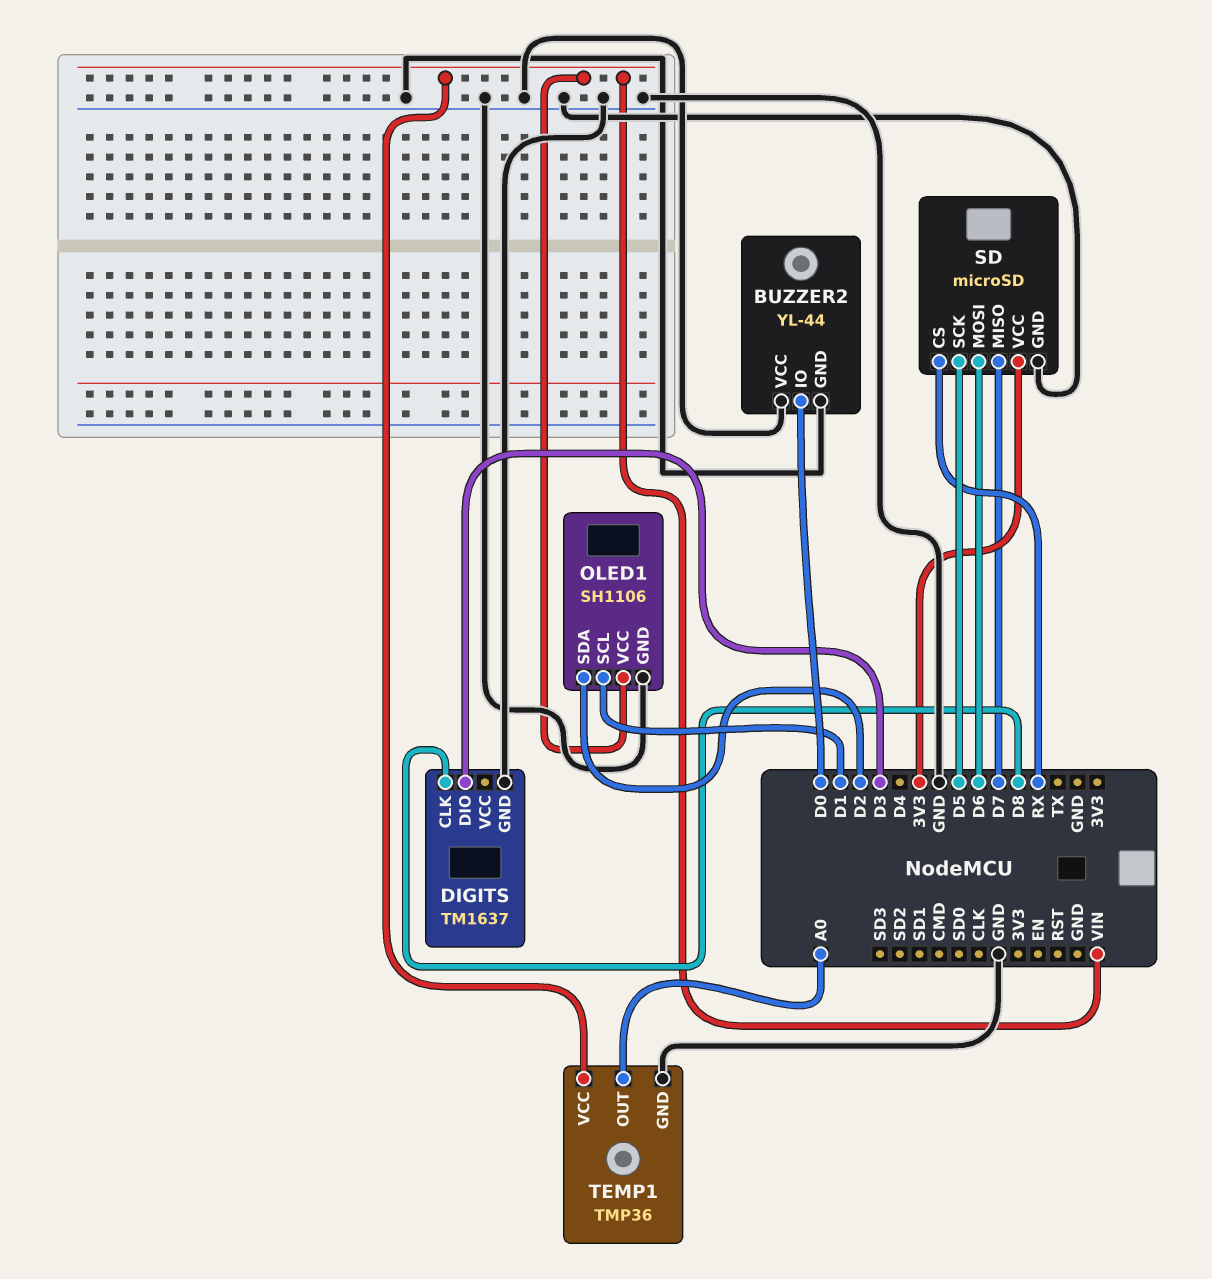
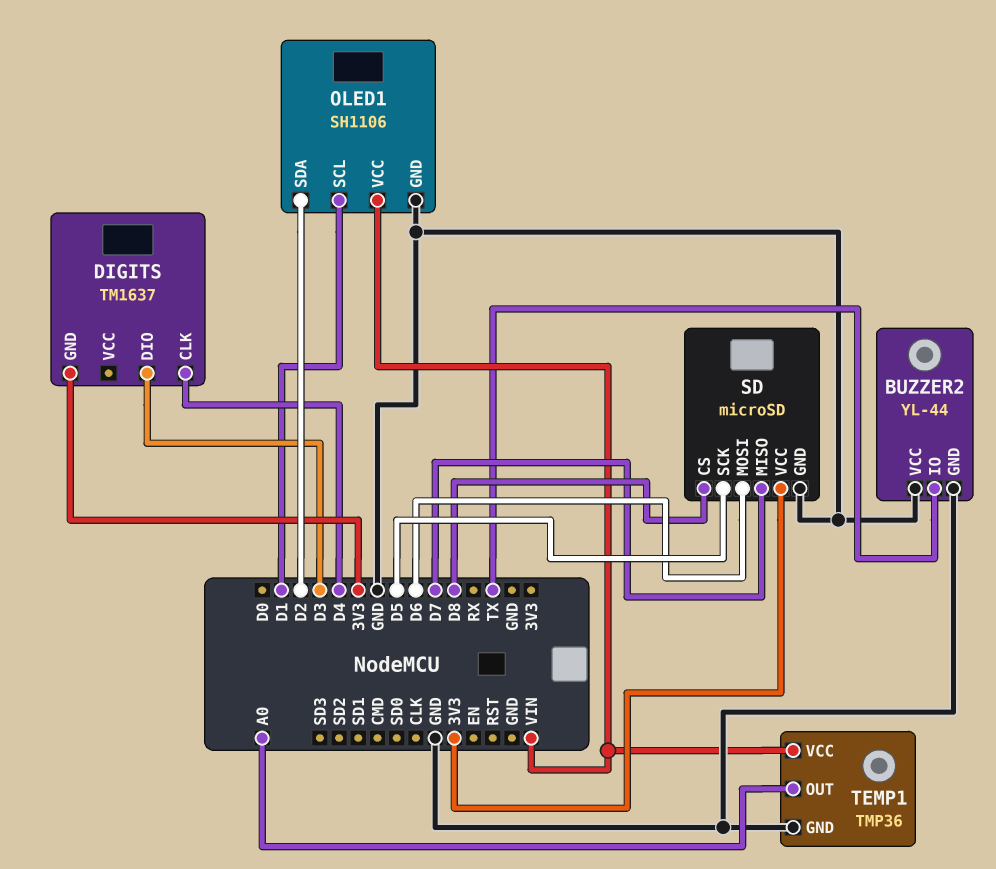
BUZZER2 pin IO: D0 -> TX
DIGITS pin CLK: D8 -> D4
DIGITS pin GND: GND -> 3V3
SD pin CS: RX -> D8

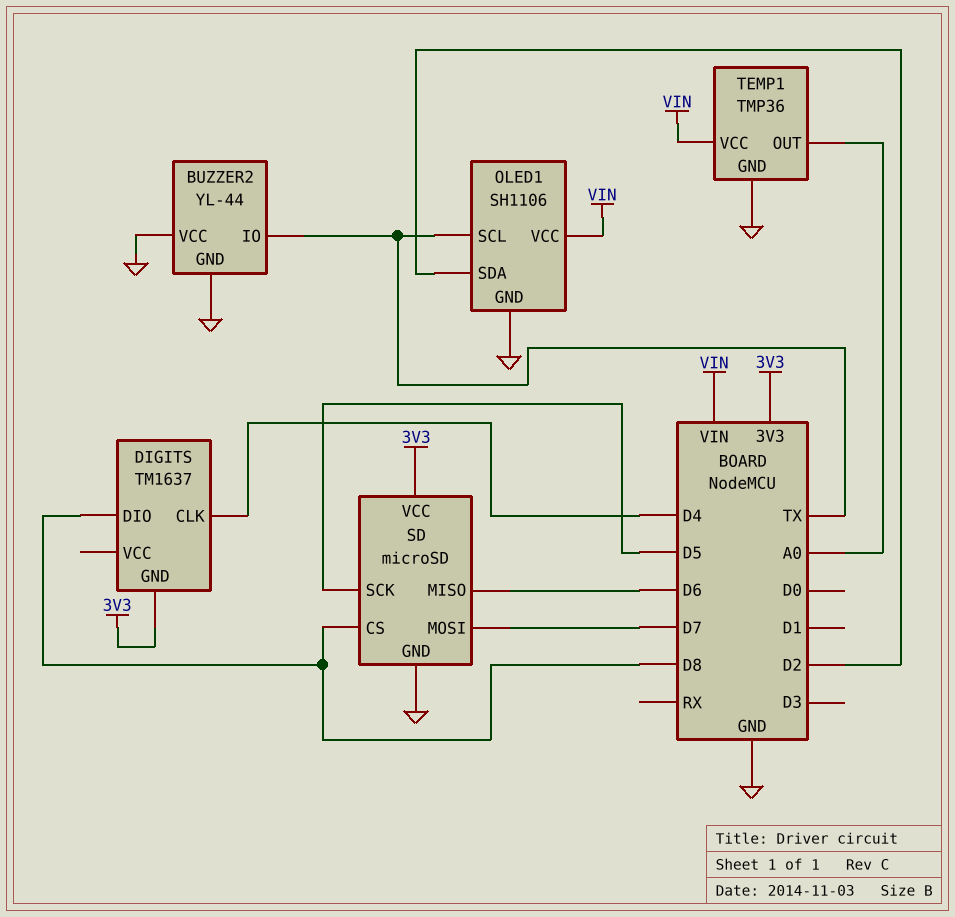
DIGITS pin DIO: D3 -> D8
OLED1 pin SCL: D1 -> TX
SD pin MISO: D7 -> D6
SD pin MOSI: D6 -> D7

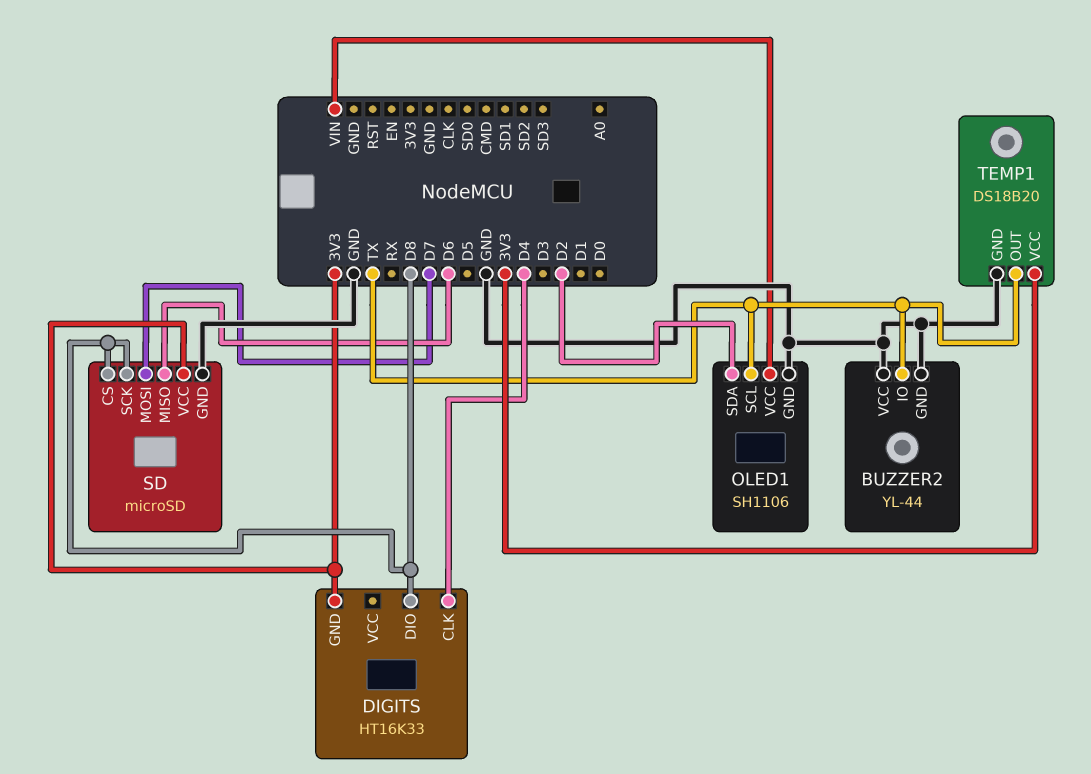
DIGITS: TM1637 -> HT16K33
SD pin SCK: D5 -> D8
TEMP1: TMP36 -> DS18B20
TEMP1 pin OUT: A0 -> TX
TEMP1 pin VCC: VIN -> 3V3

